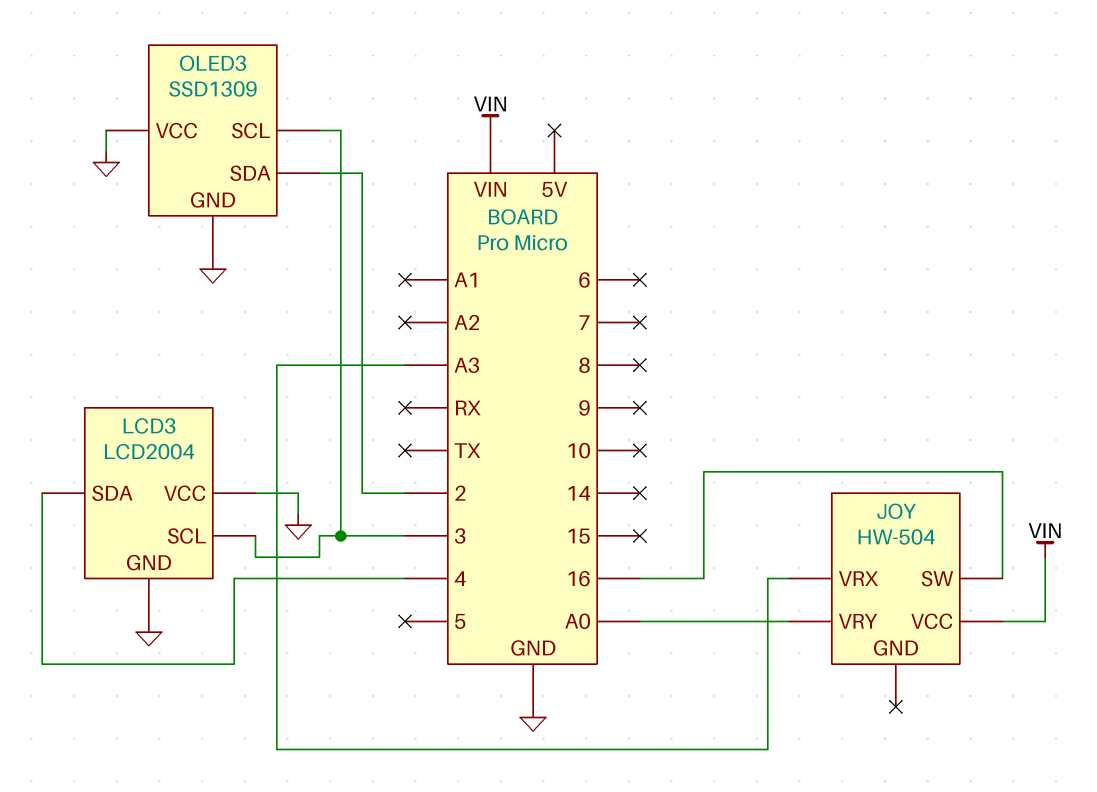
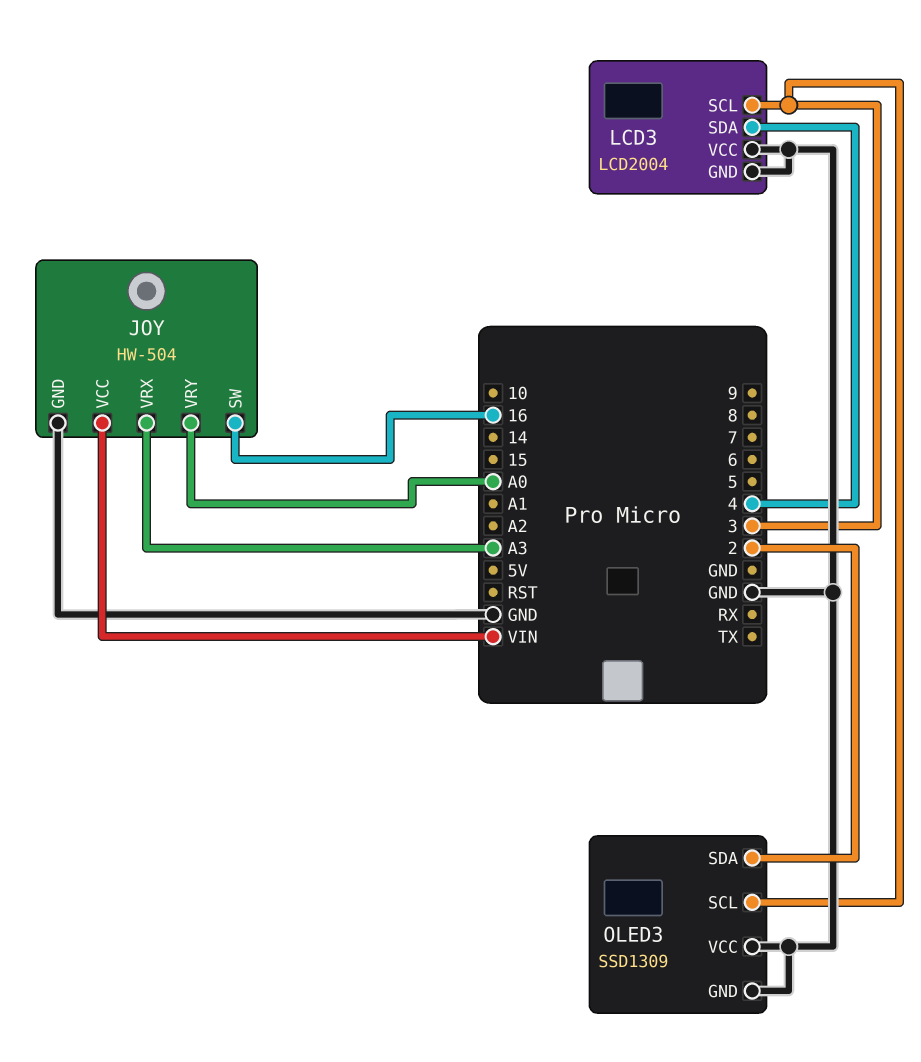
JOY pin GND: none -> GND

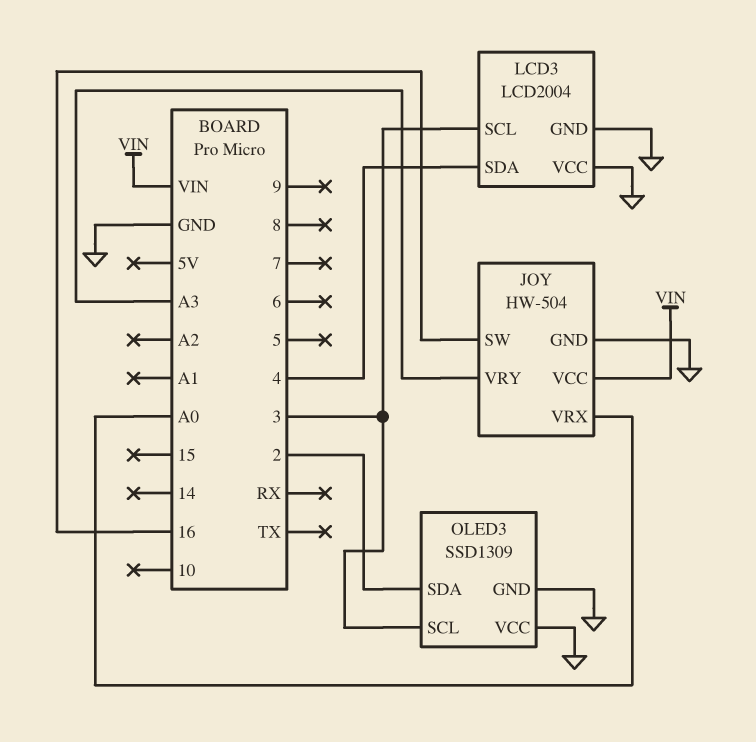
JOY pin VRX: A3 -> A0
JOY pin VRY: A0 -> A3

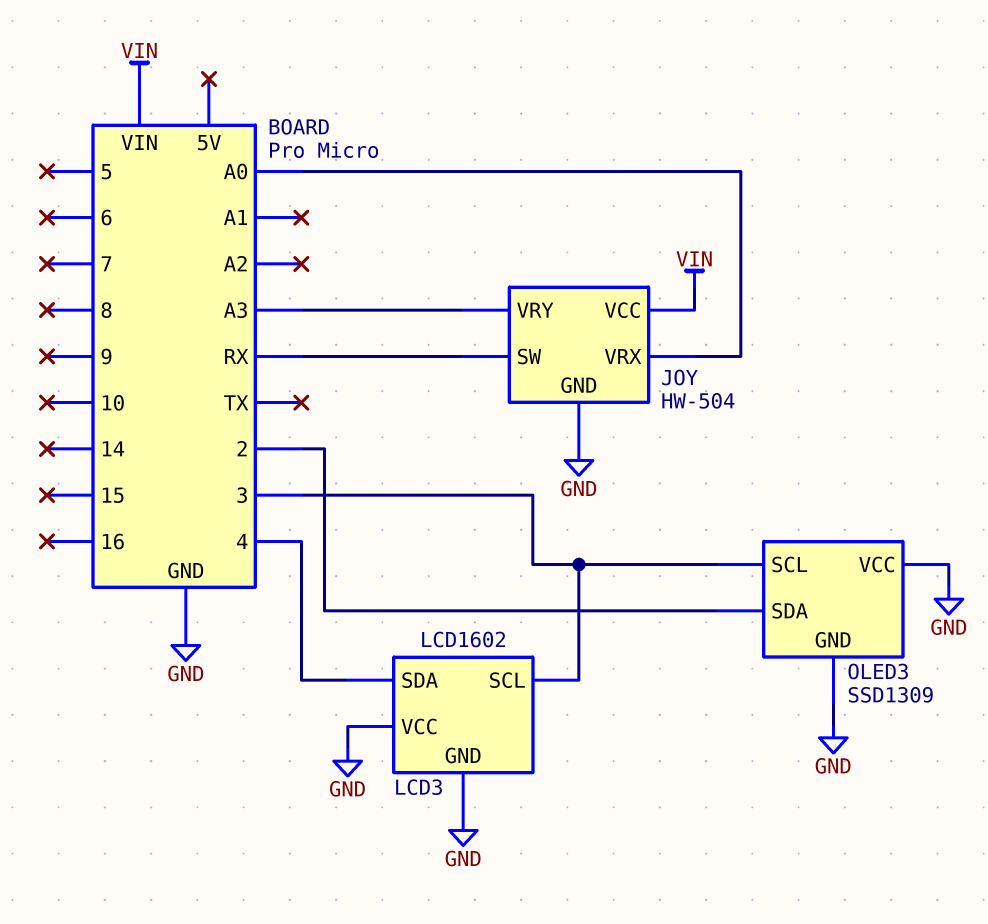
JOY pin SW: 16 -> RX
LCD3: LCD2004 -> LCD1602

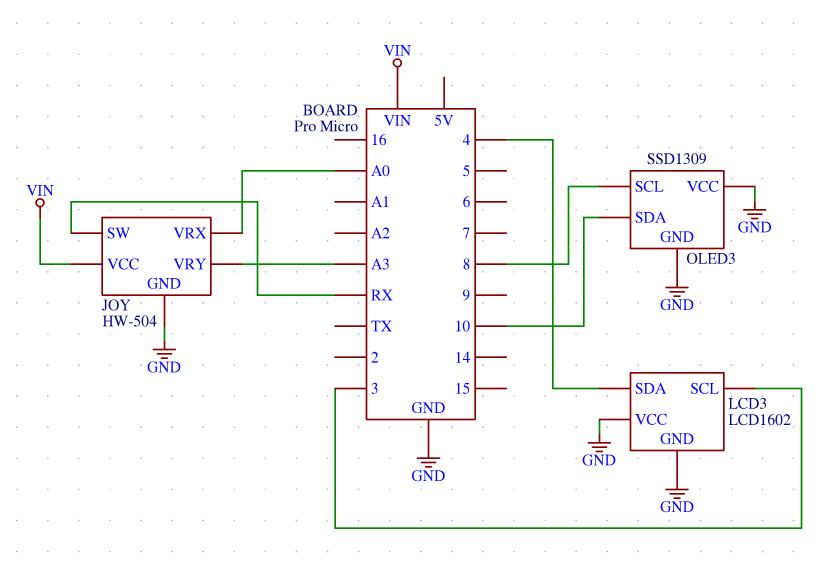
OLED3 pin SCL: 3 -> 8
OLED3 pin SDA: 2 -> 10

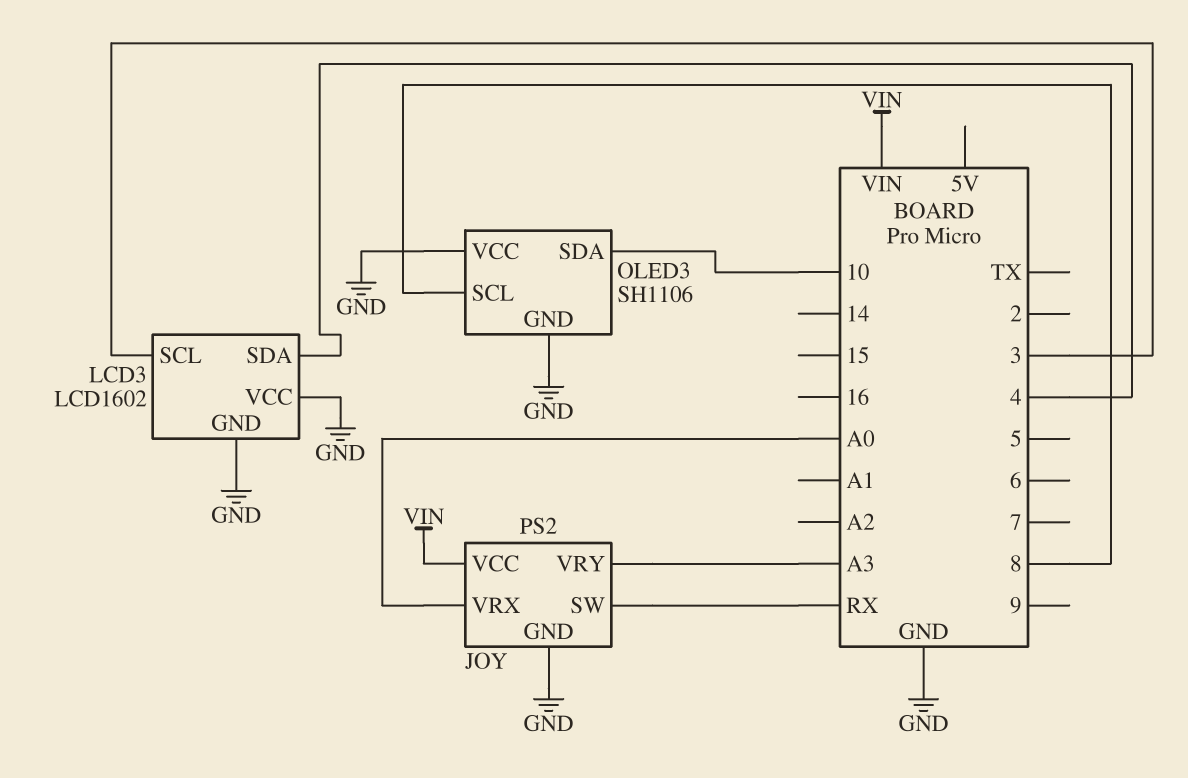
JOY: HW-504 -> PS2
OLED3: SSD1309 -> SH1106

